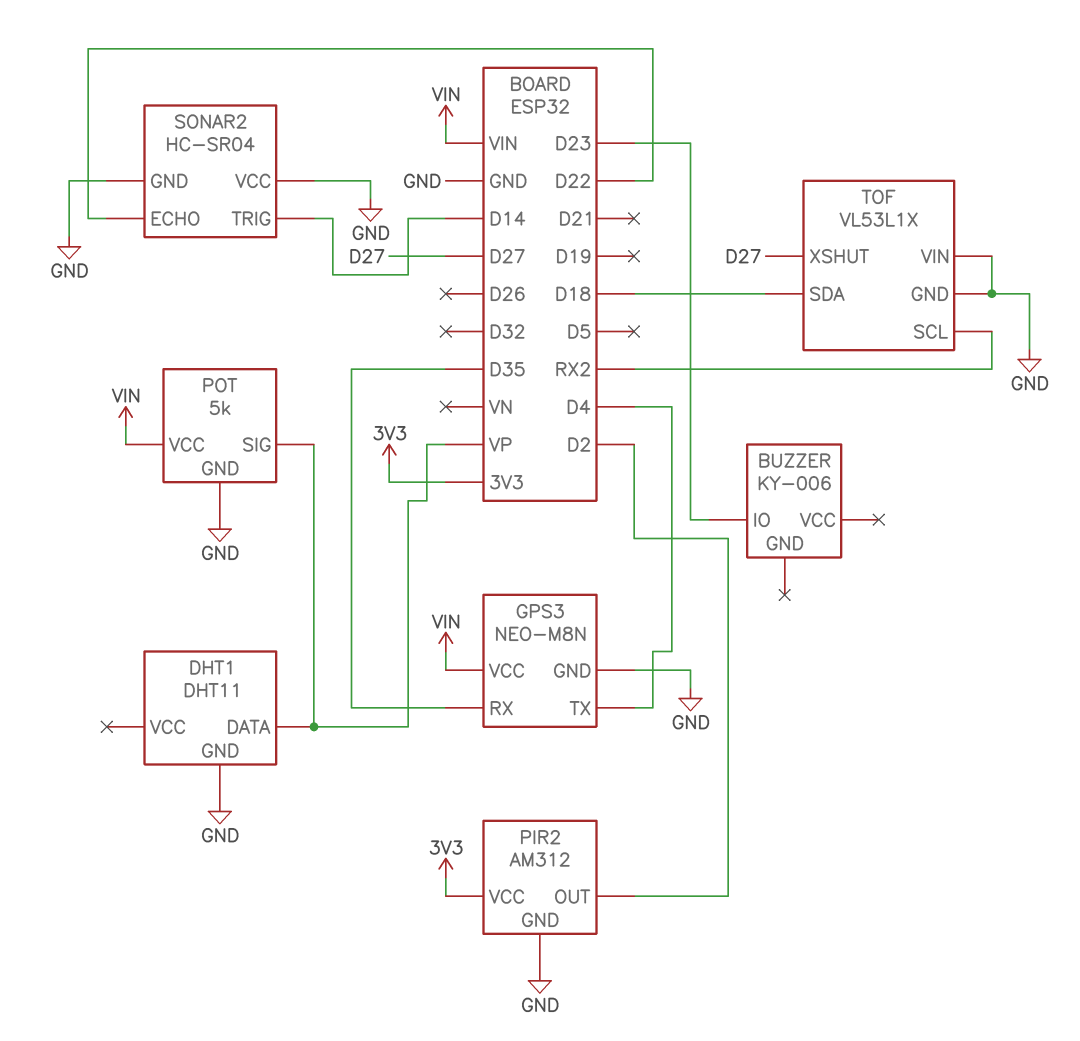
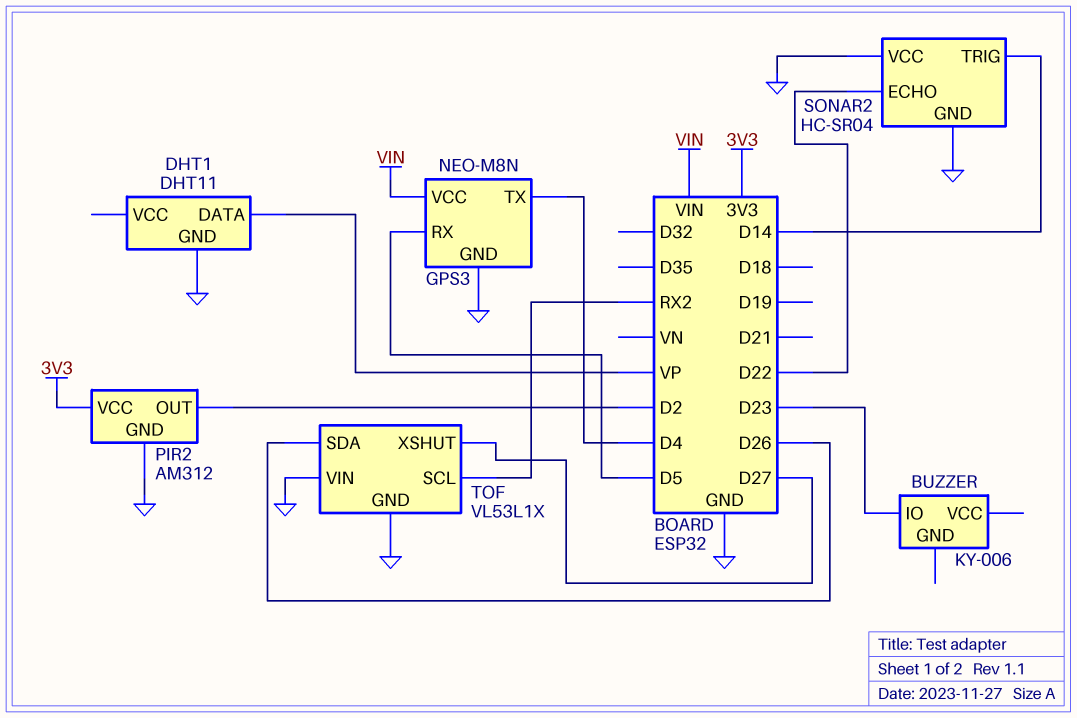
GPS3 pin RX: D35 -> D5
POT: 5k -> none
POT pin GND: GND -> none
POT pin SIG: VP -> none
POT pin VCC: VIN -> none
TOF pin SDA: D18 -> D26

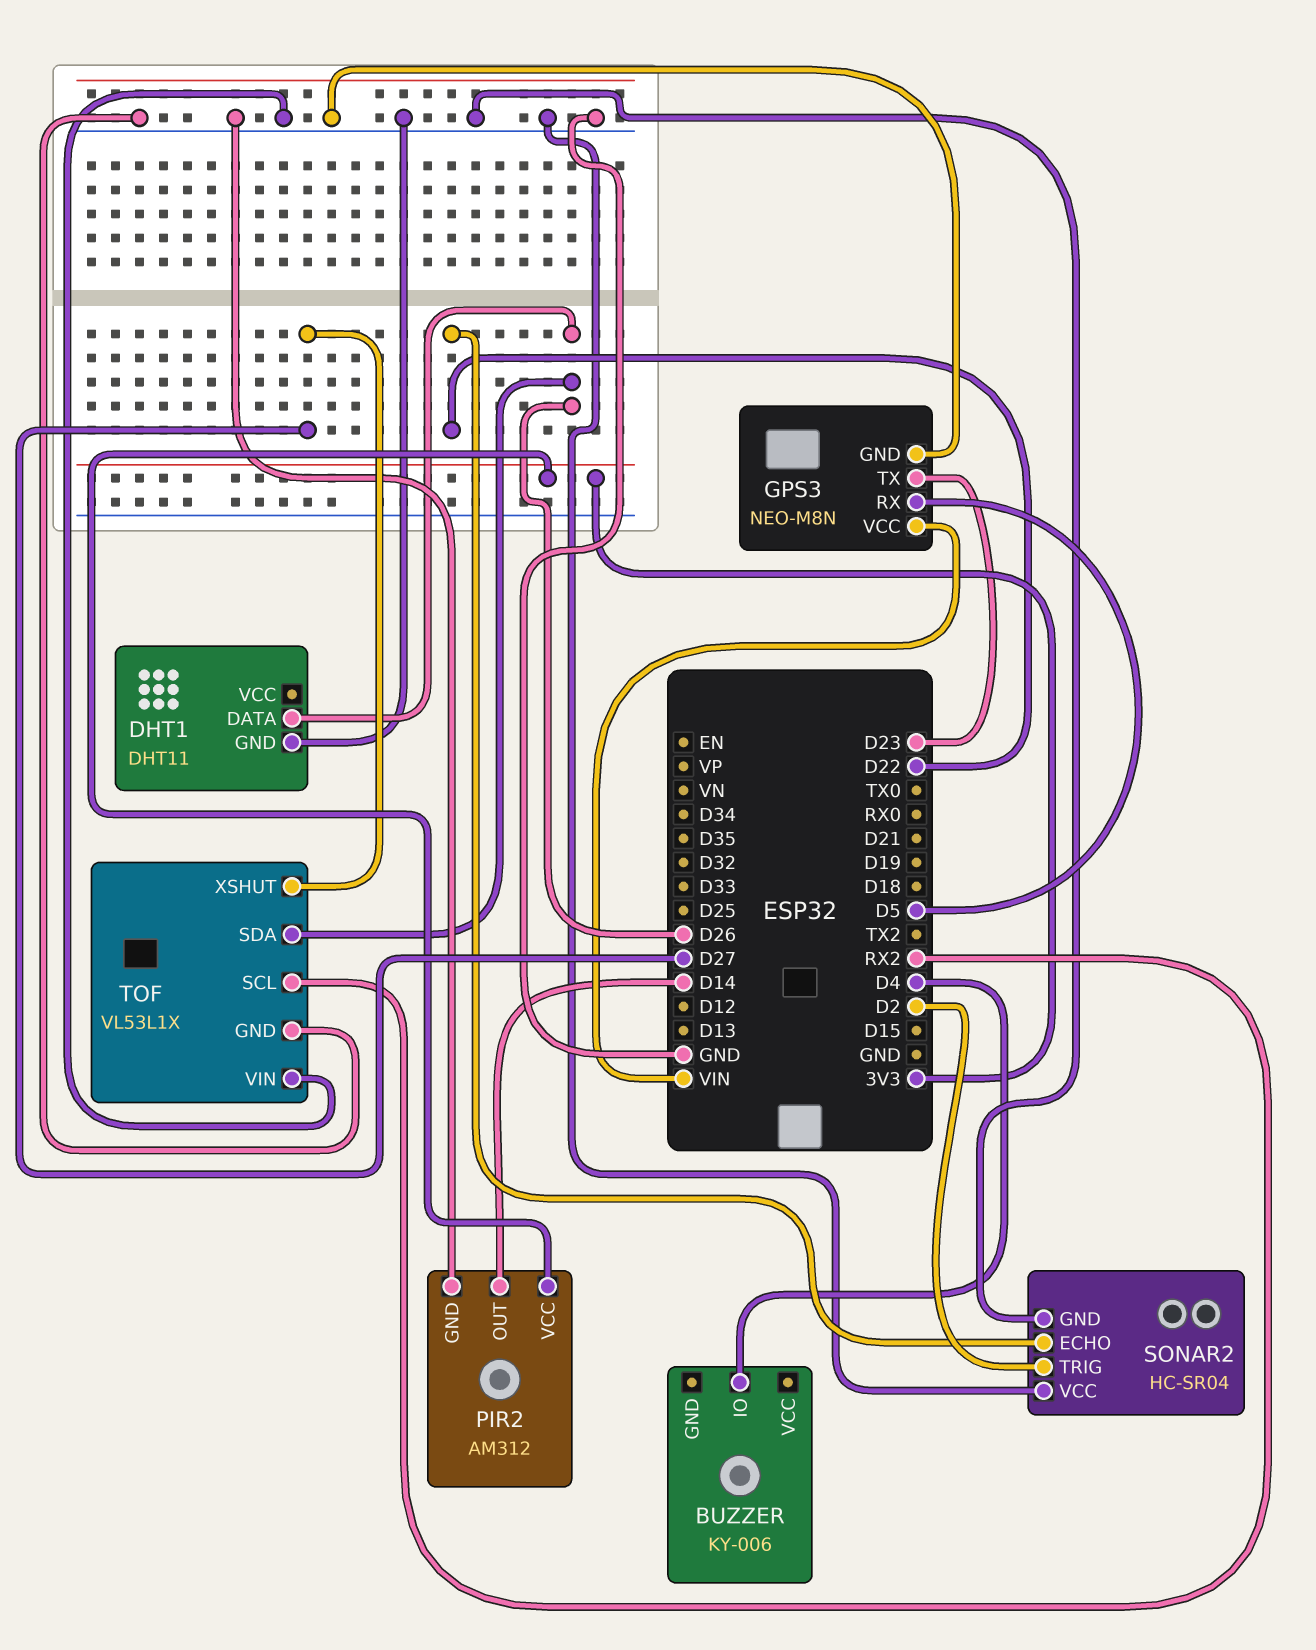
BUZZER pin IO: D23 -> D4
DHT1 pin DATA: VP -> D26
GPS3 pin TX: D4 -> D23
PIR2 pin OUT: D2 -> D14
SONAR2 pin TRIG: D14 -> D2

